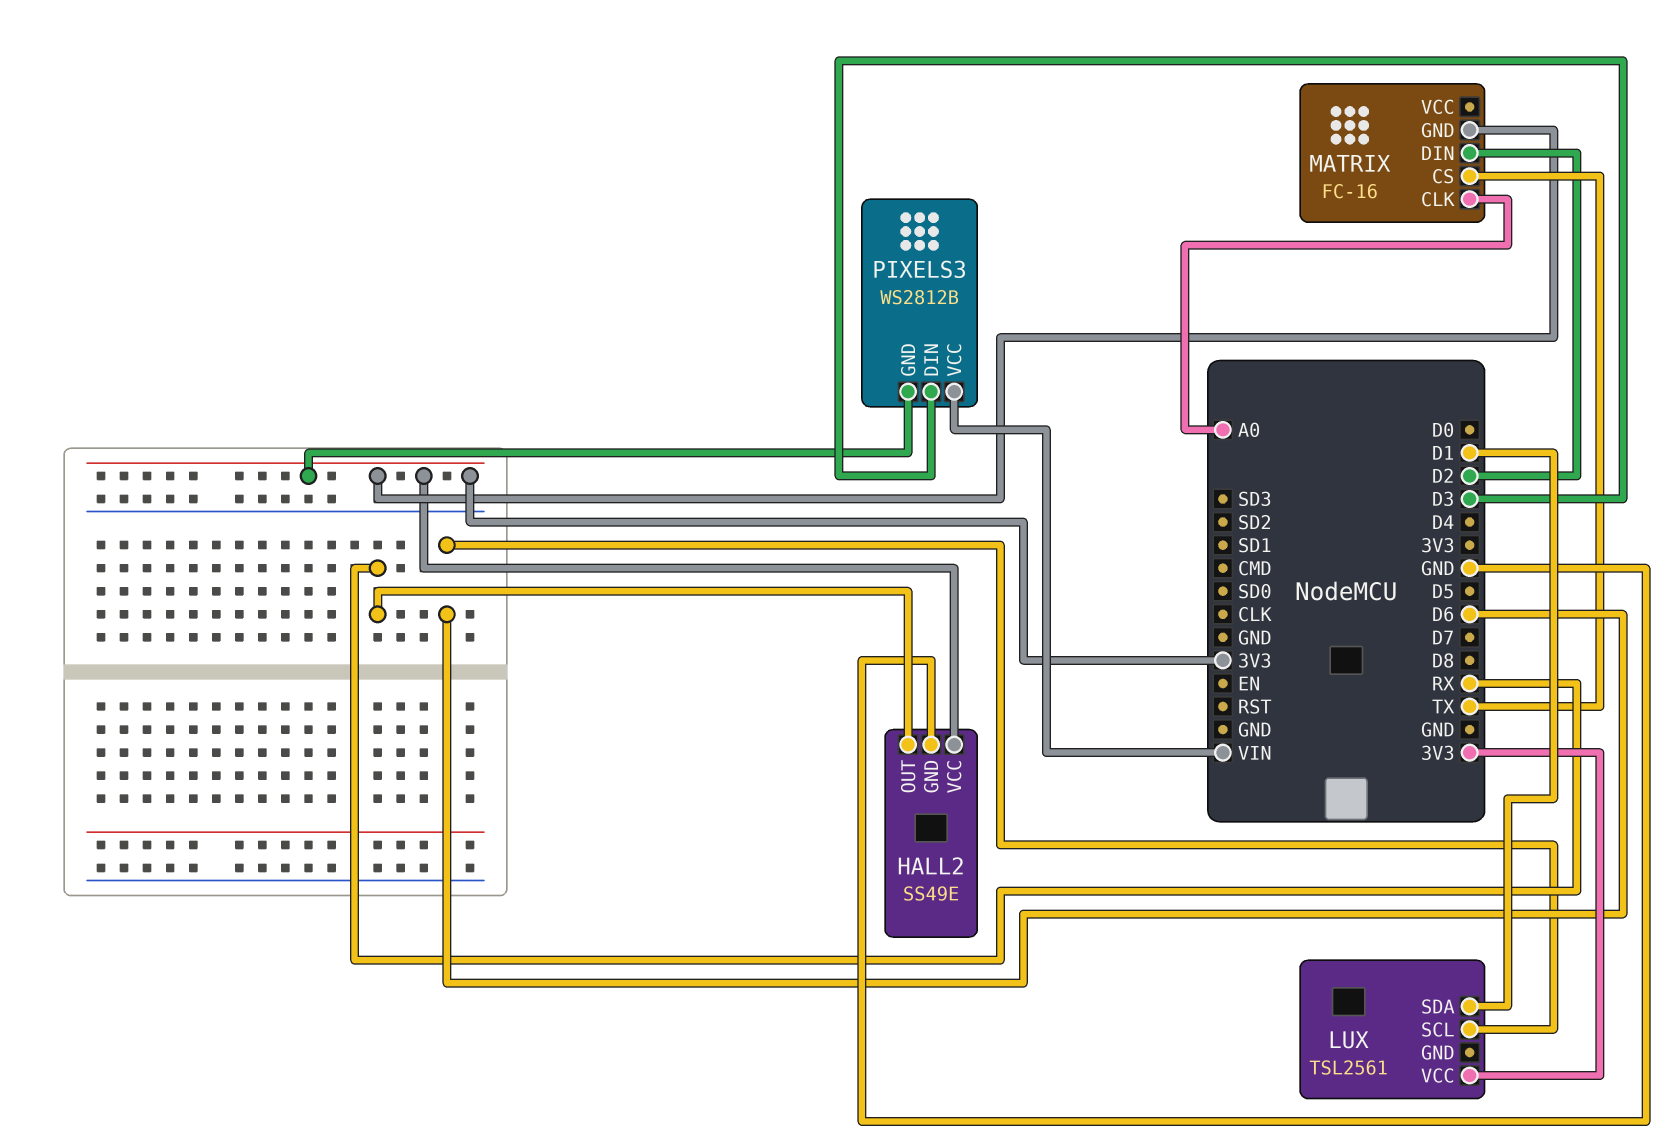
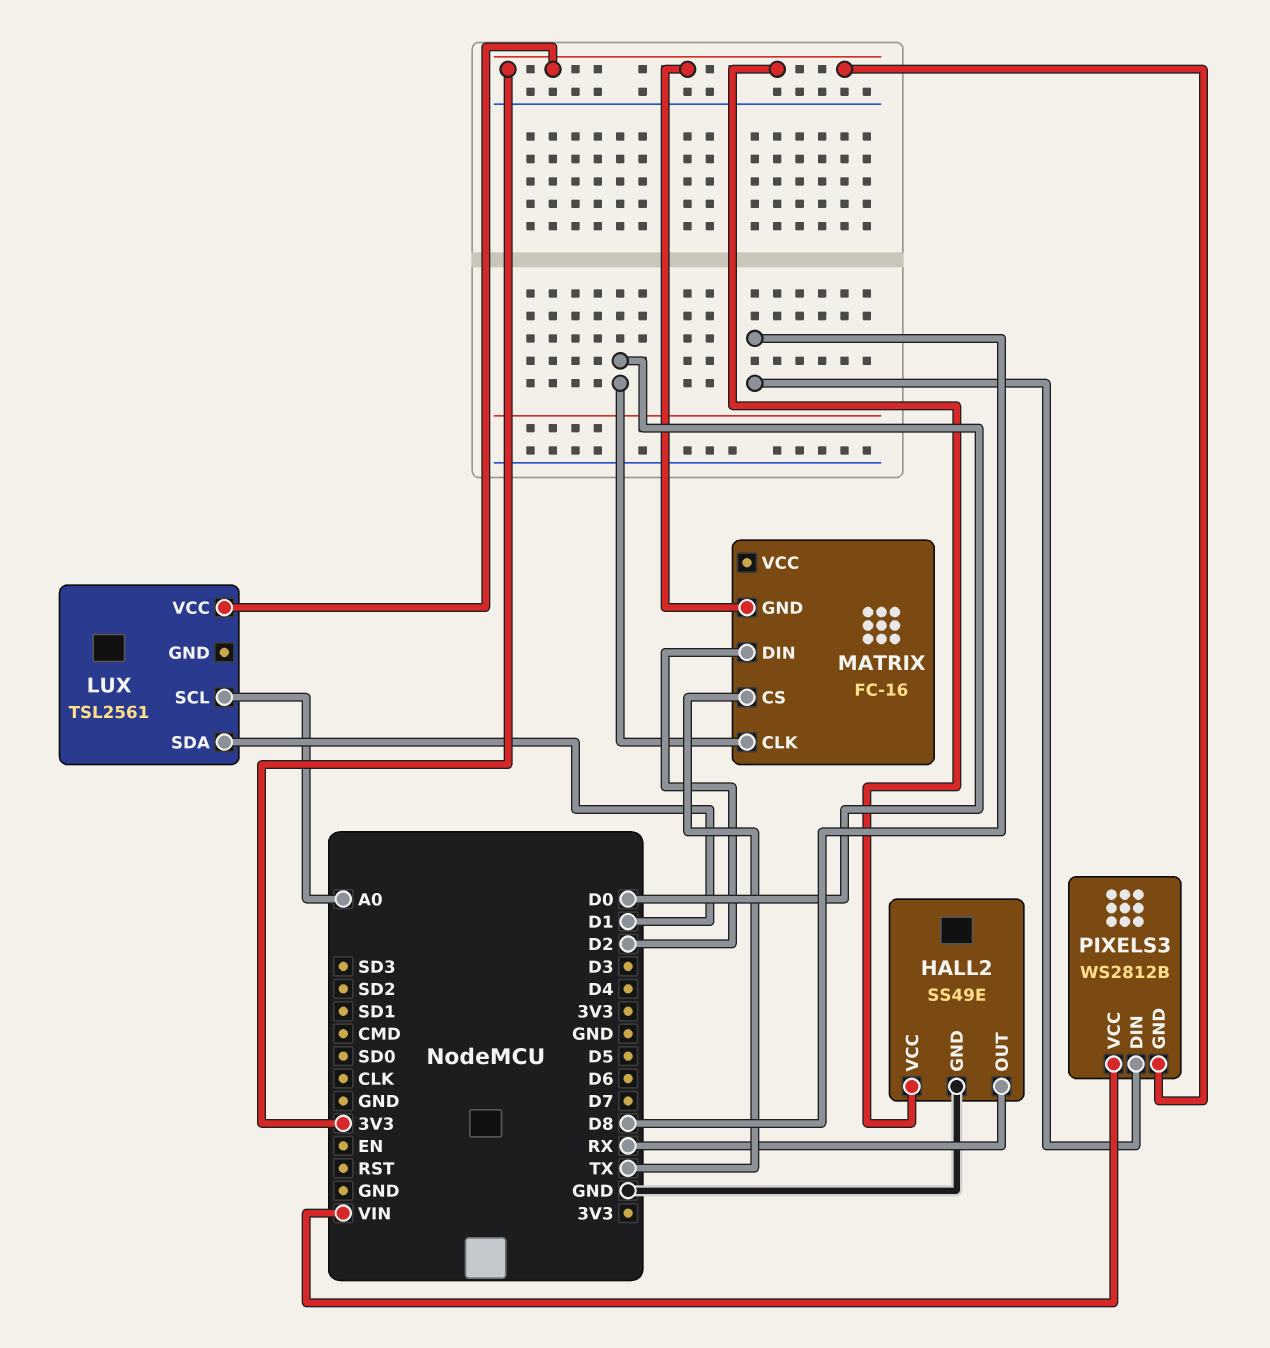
LUX pin SCL: D6 -> A0
MATRIX pin CLK: A0 -> D0
PIXELS3 pin DIN: D3 -> D8

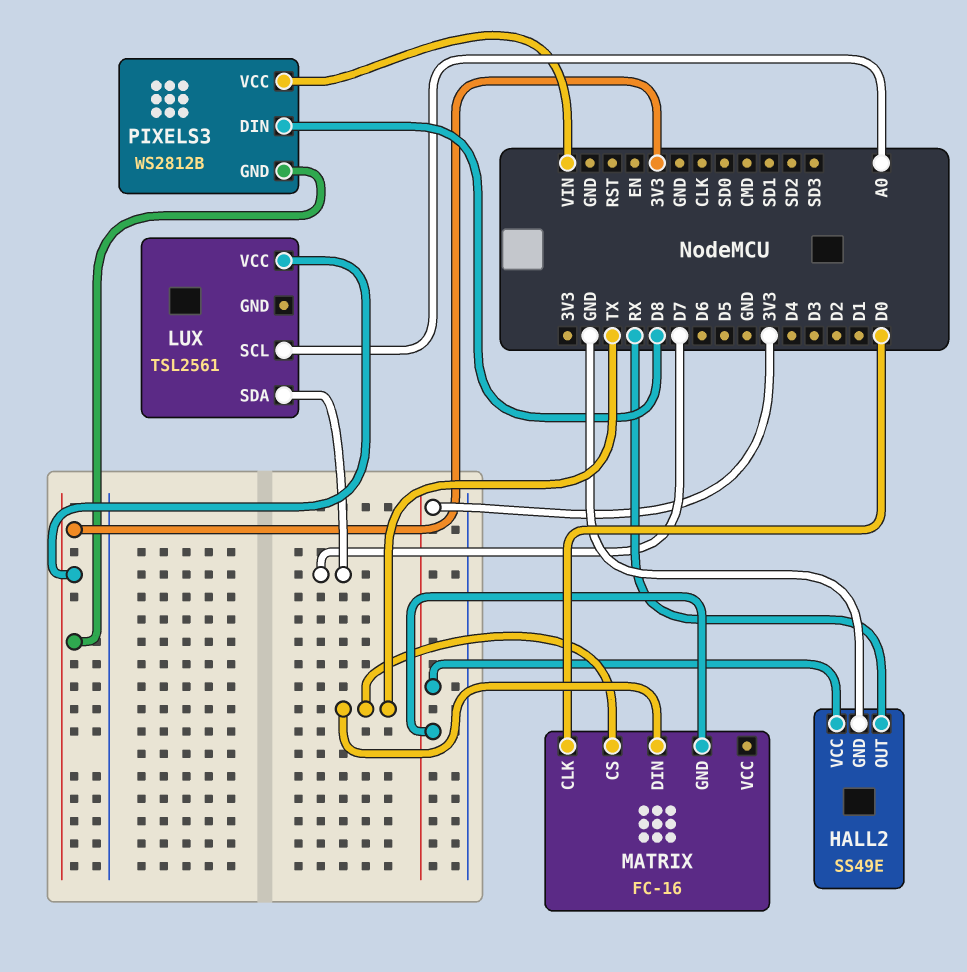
LUX pin SDA: D1 -> D7
MATRIX pin DIN: D2 -> TX

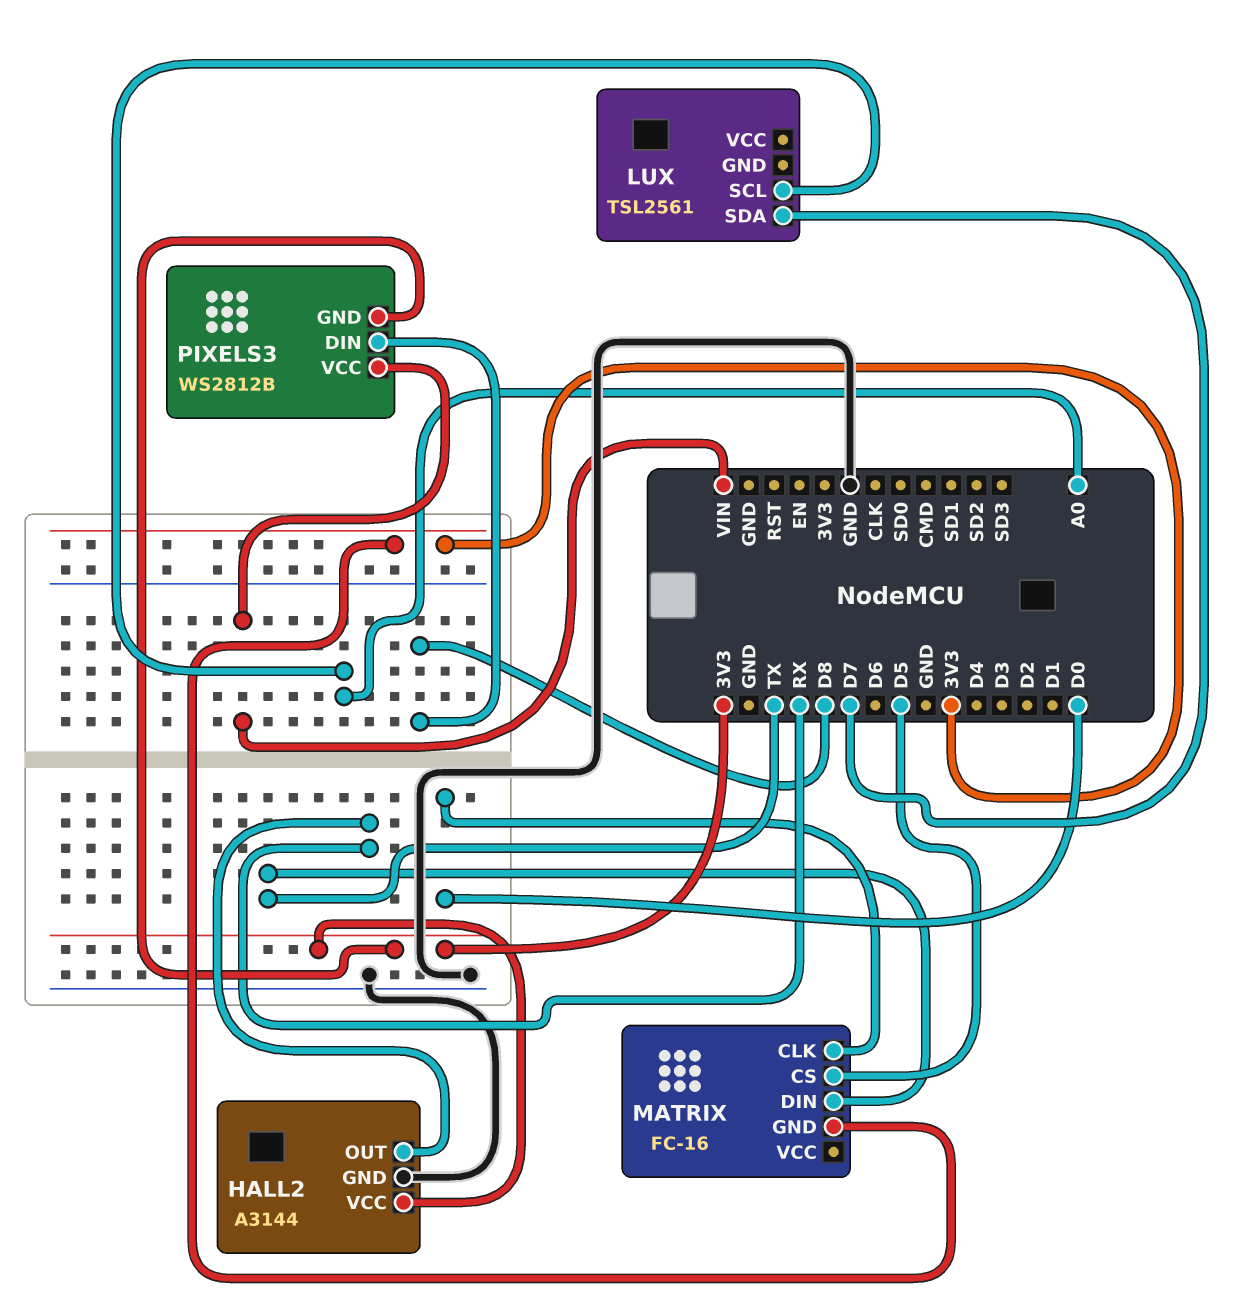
HALL2: SS49E -> A3144
LUX pin VCC: 3V3 -> none
MATRIX pin CS: TX -> D5

